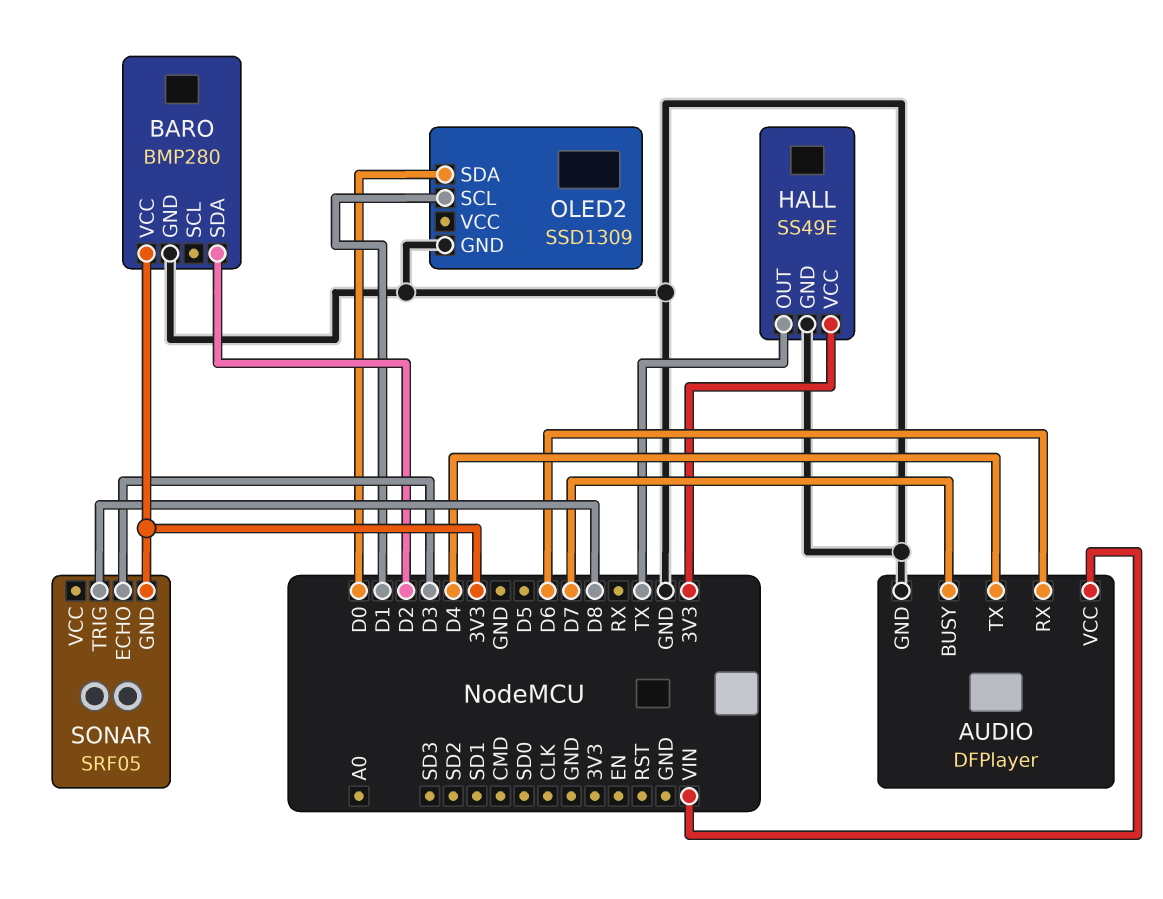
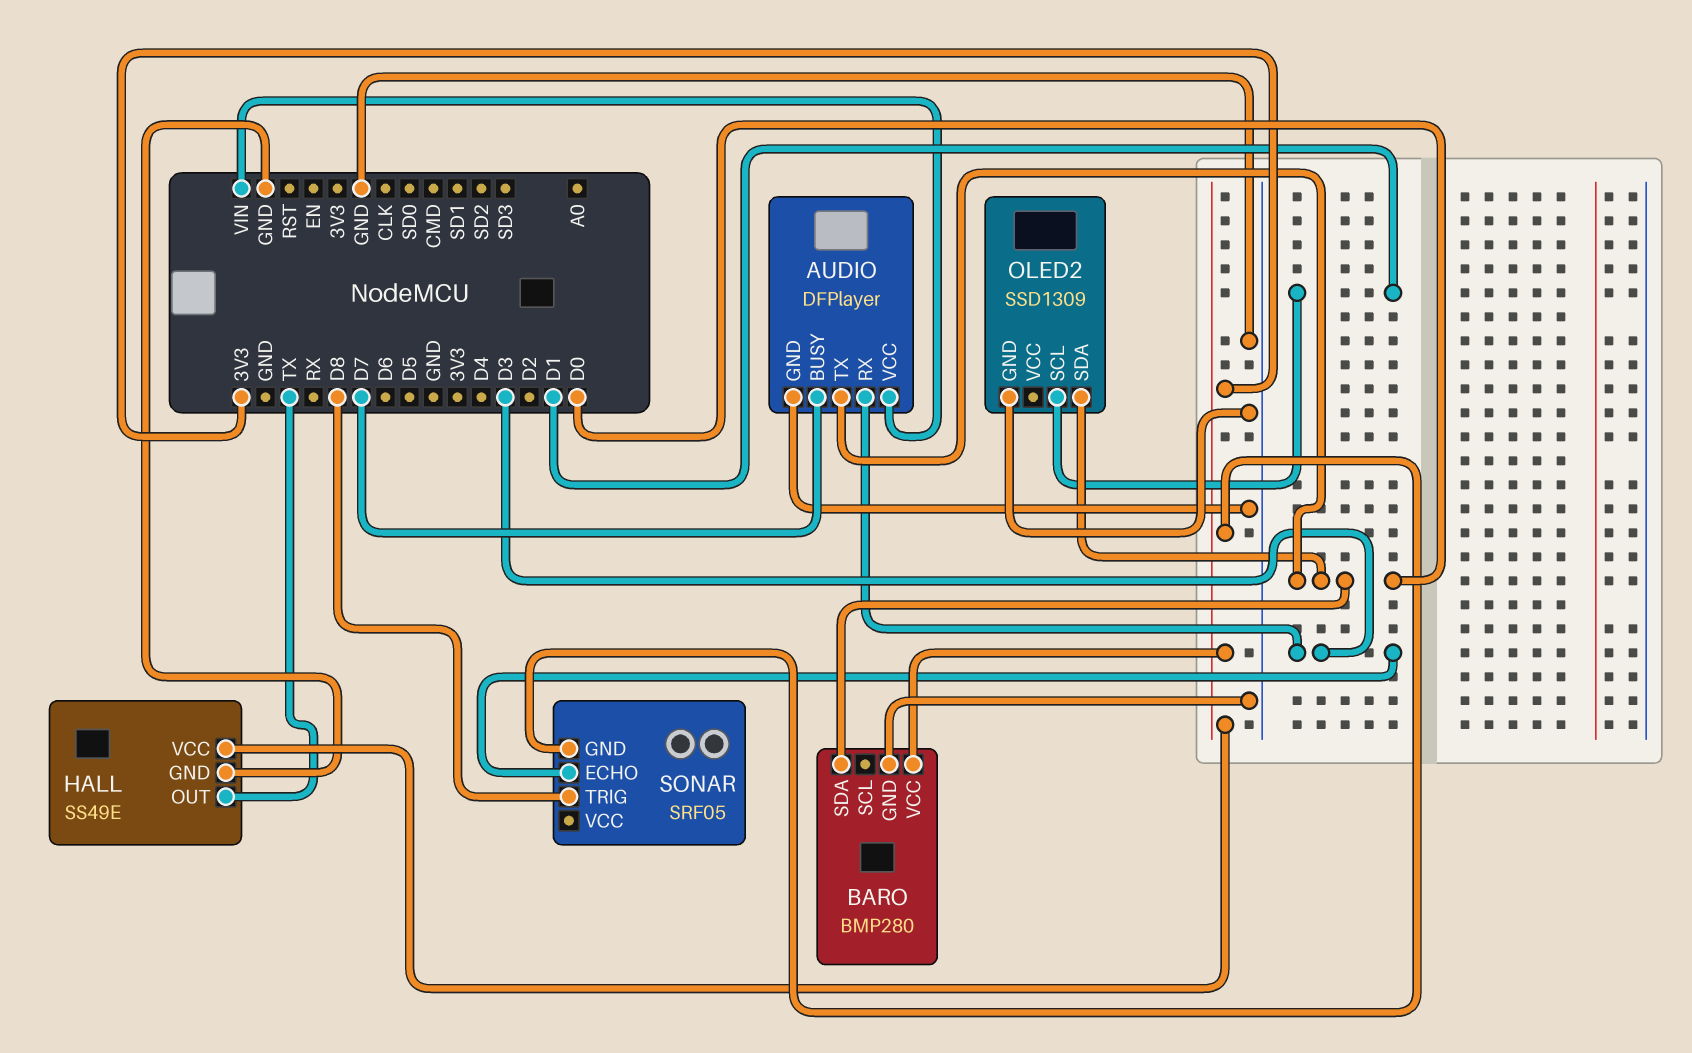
AUDIO pin RX: D6 -> D3
AUDIO pin TX: D4 -> D0
BARO pin SDA: D2 -> D0

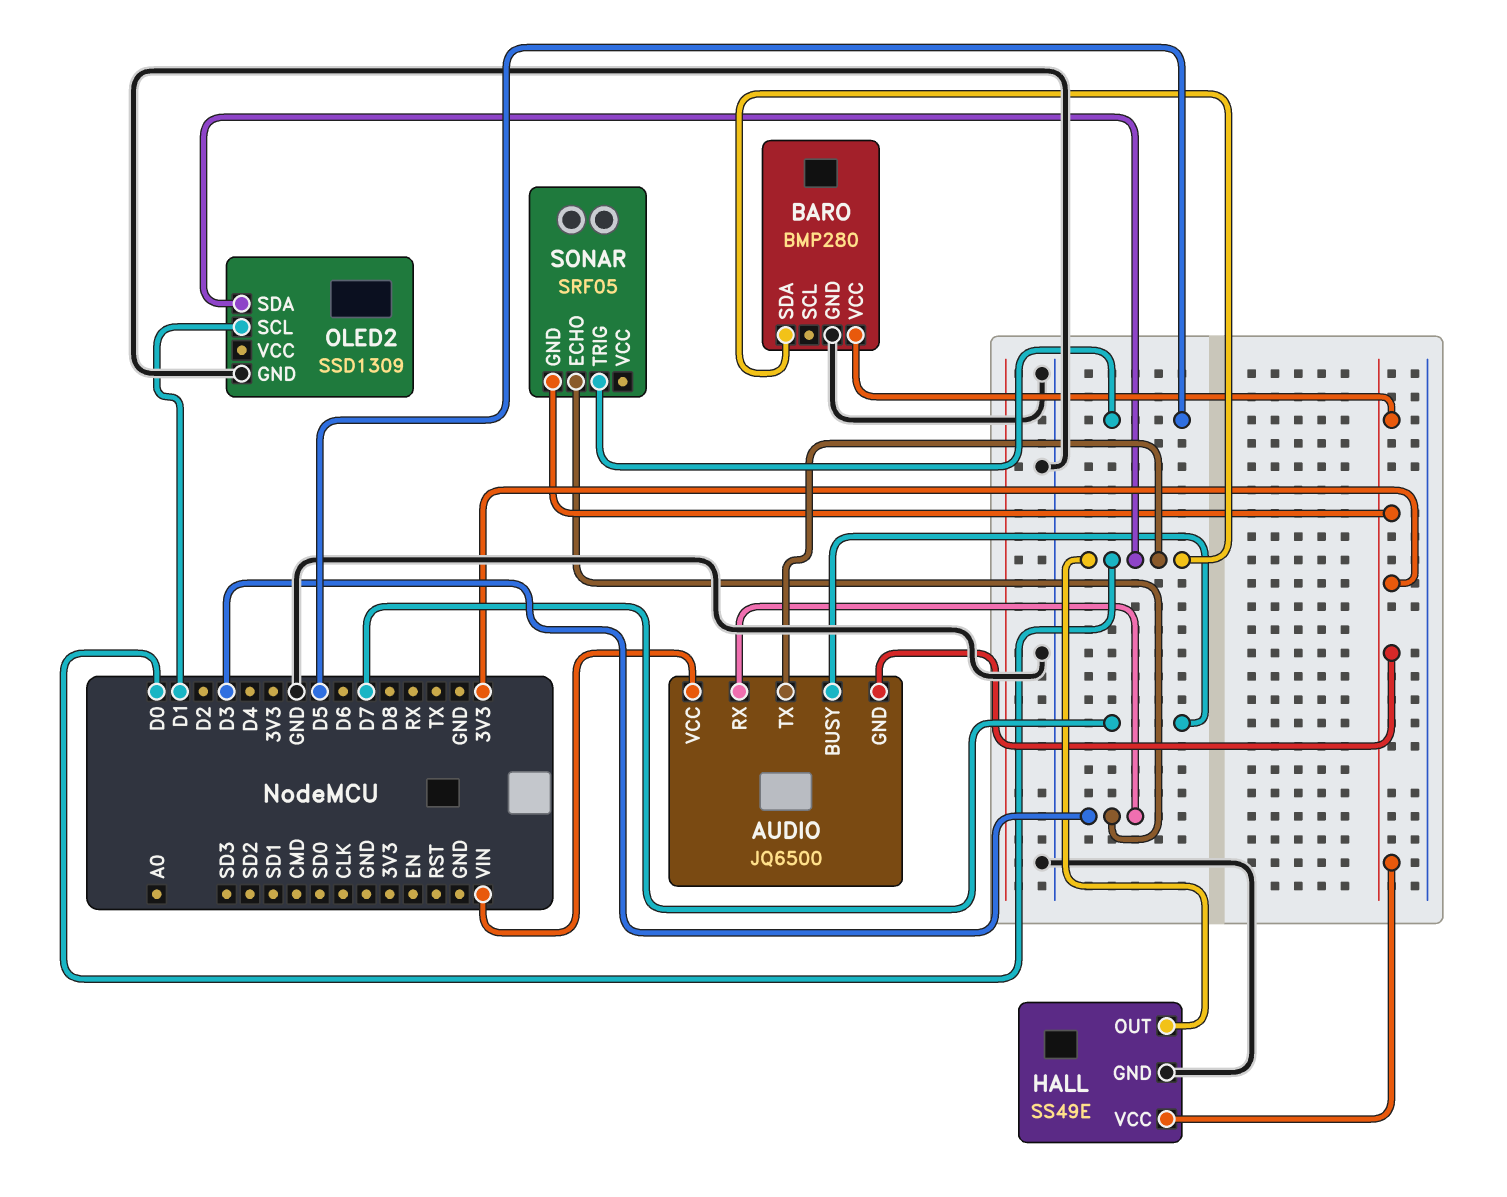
AUDIO: DFPlayer -> JQ6500
AUDIO pin GND: GND -> 3V3
HALL pin OUT: TX -> D0
SONAR pin TRIG: D8 -> D5

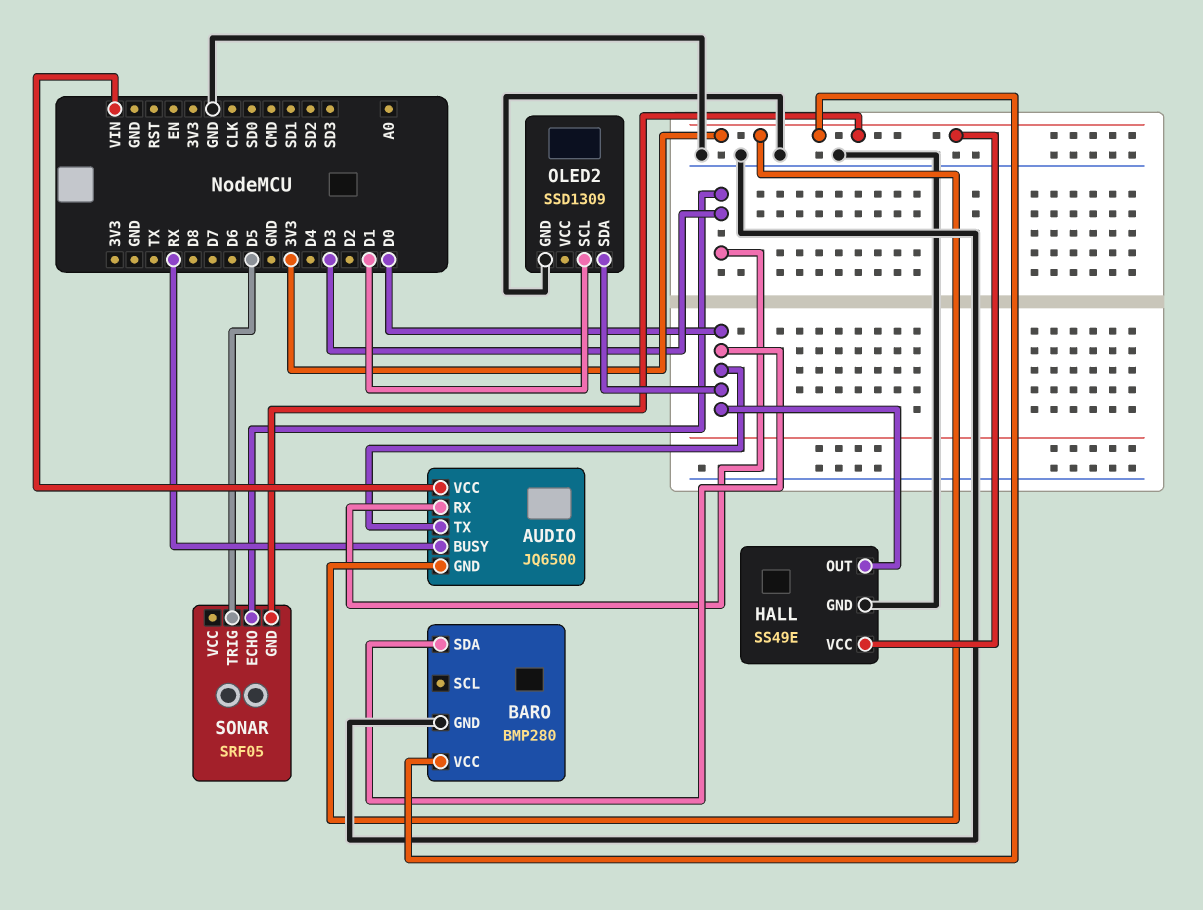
AUDIO pin BUSY: D7 -> RX

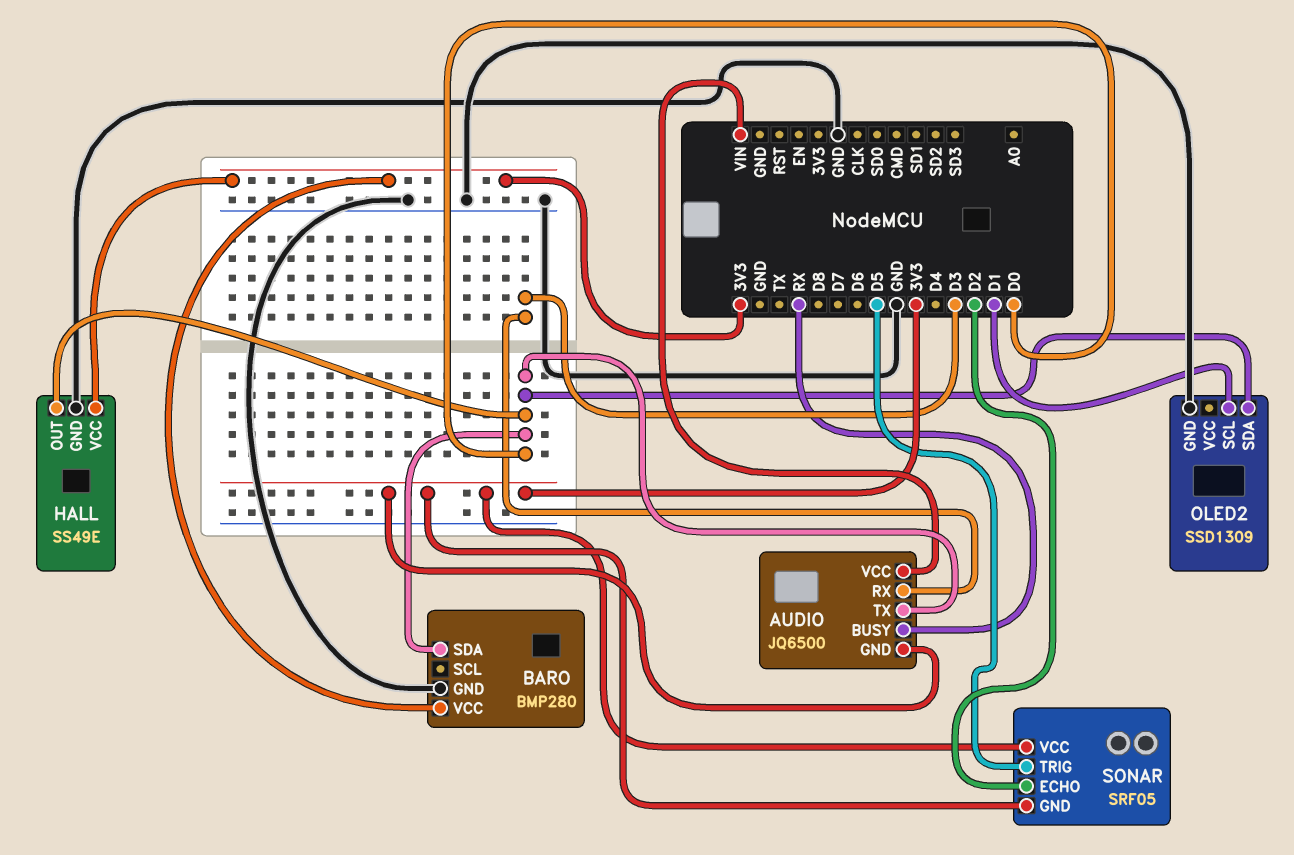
SONAR pin ECHO: D3 -> D2
SONAR pin VCC: none -> 3V3

